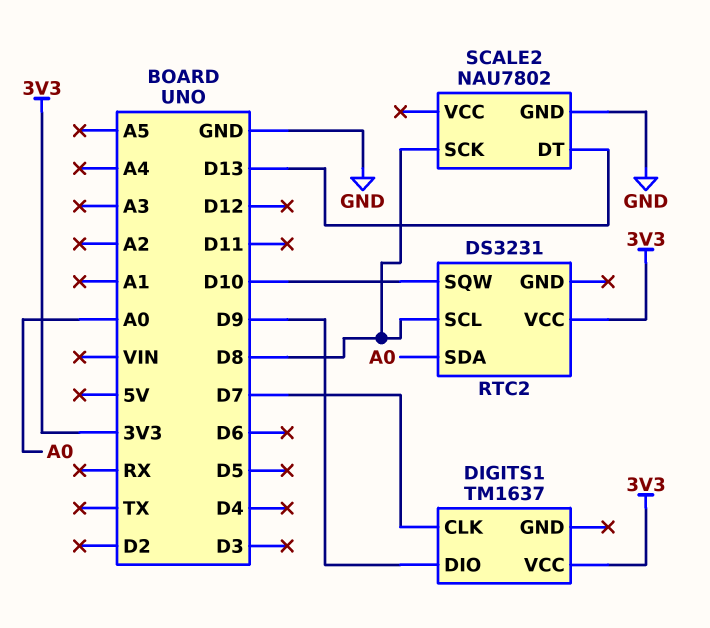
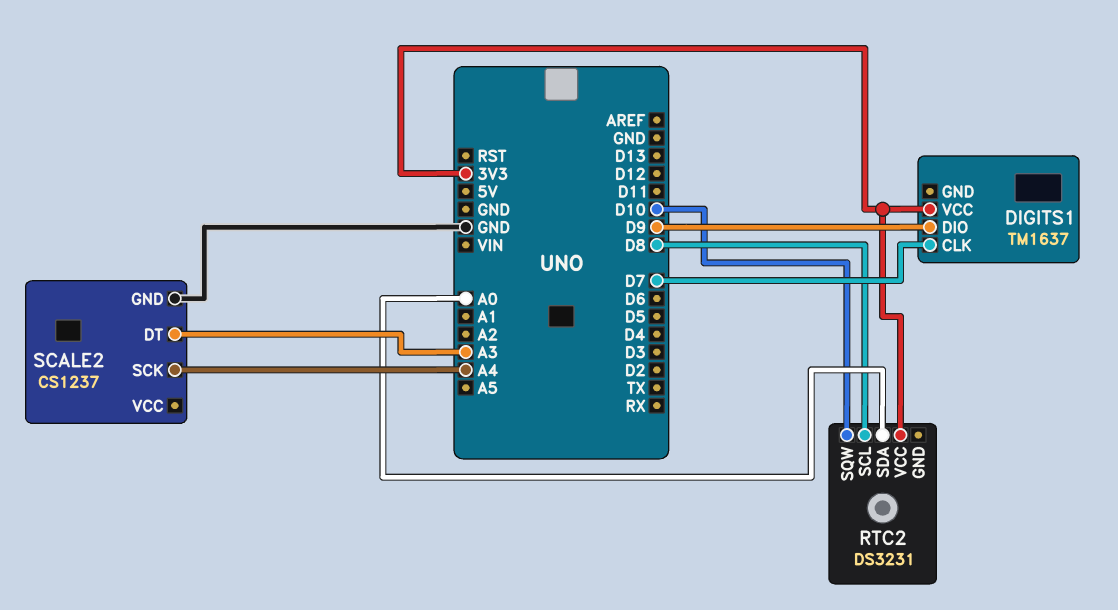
SCALE2: NAU7802 -> CS1237
SCALE2 pin DT: D13 -> A3
SCALE2 pin SCK: D8 -> A4

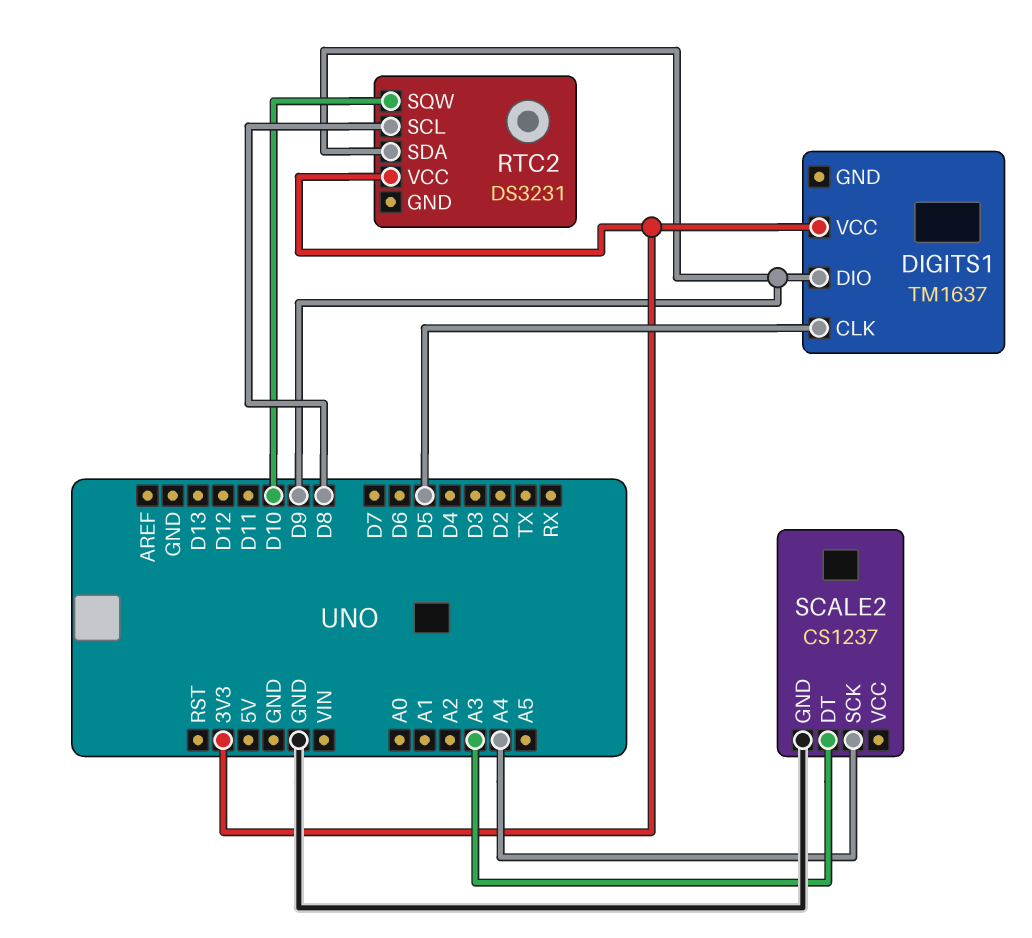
DIGITS1 pin CLK: D7 -> D5
RTC2 pin SDA: A0 -> D9

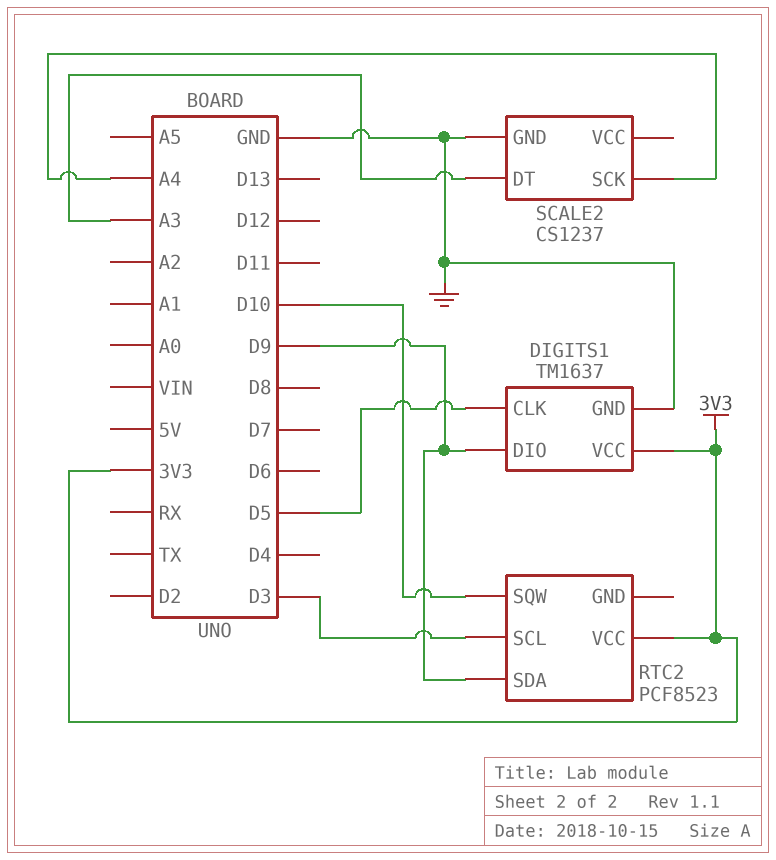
DIGITS1 pin GND: none -> GND
RTC2: DS3231 -> PCF8523
RTC2 pin SCL: D8 -> D3

